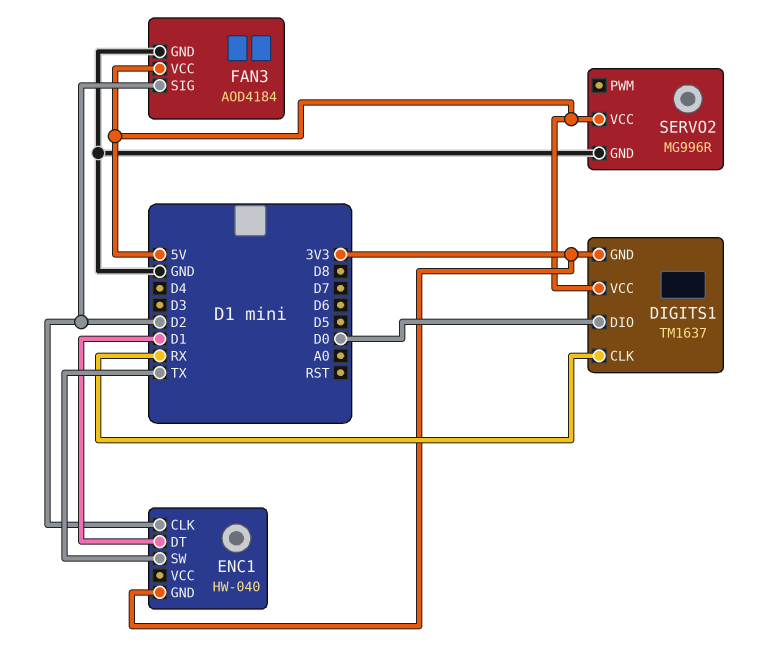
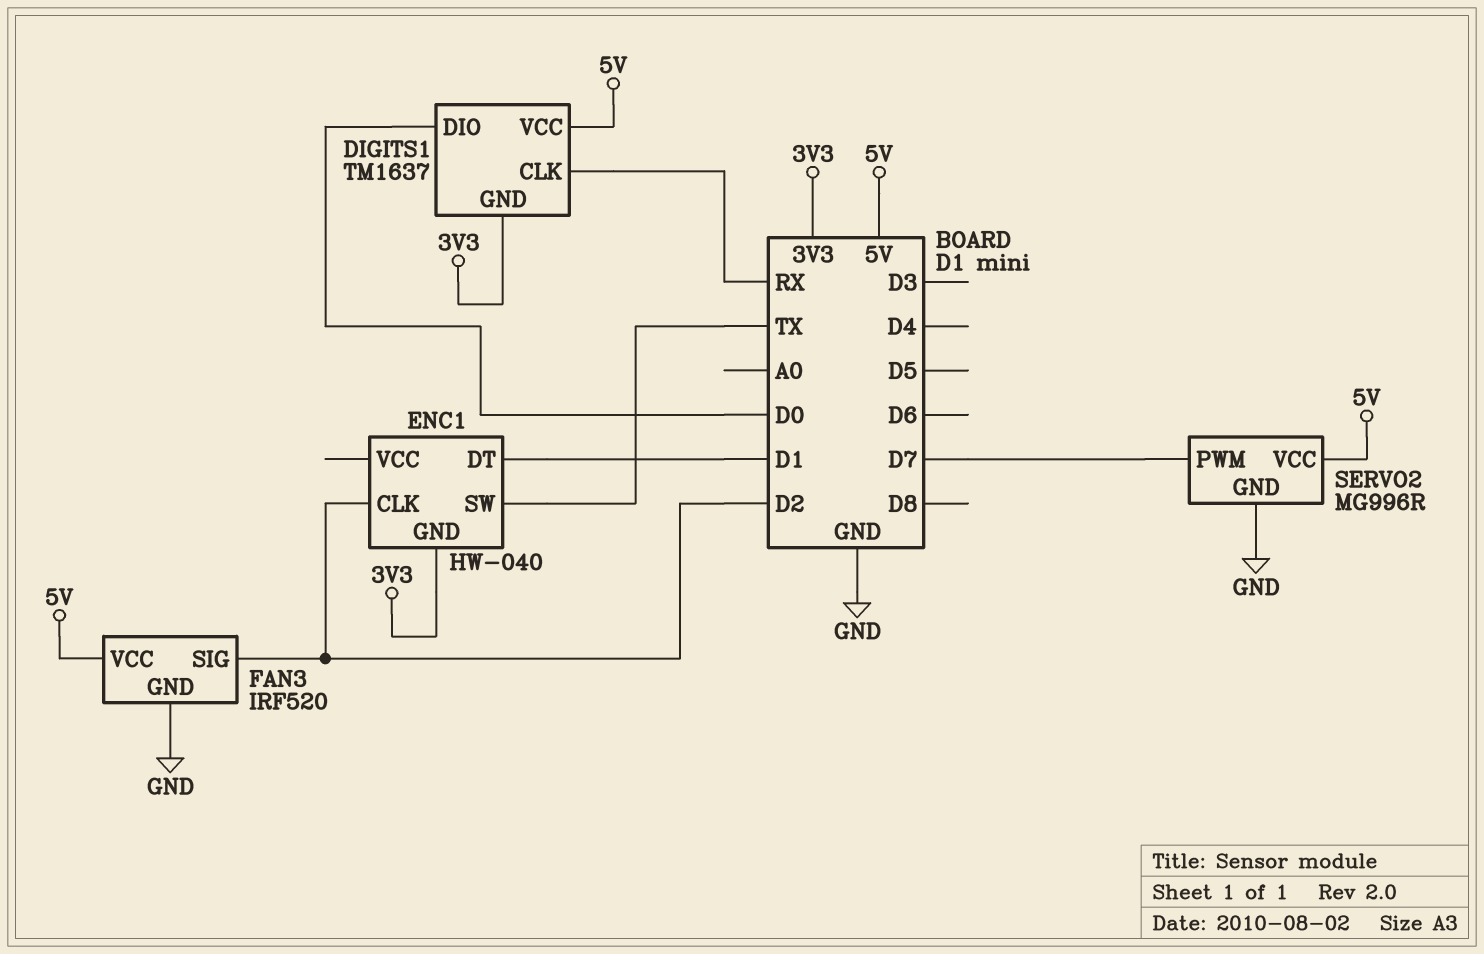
FAN3: AOD4184 -> IRF520
SERVO2 pin PWM: none -> D7

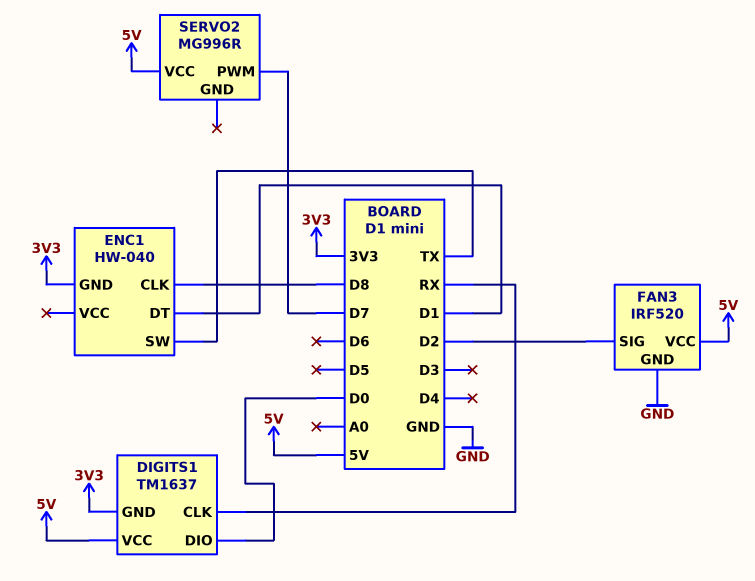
ENC1 pin CLK: D2 -> D8
SERVO2 pin GND: GND -> none

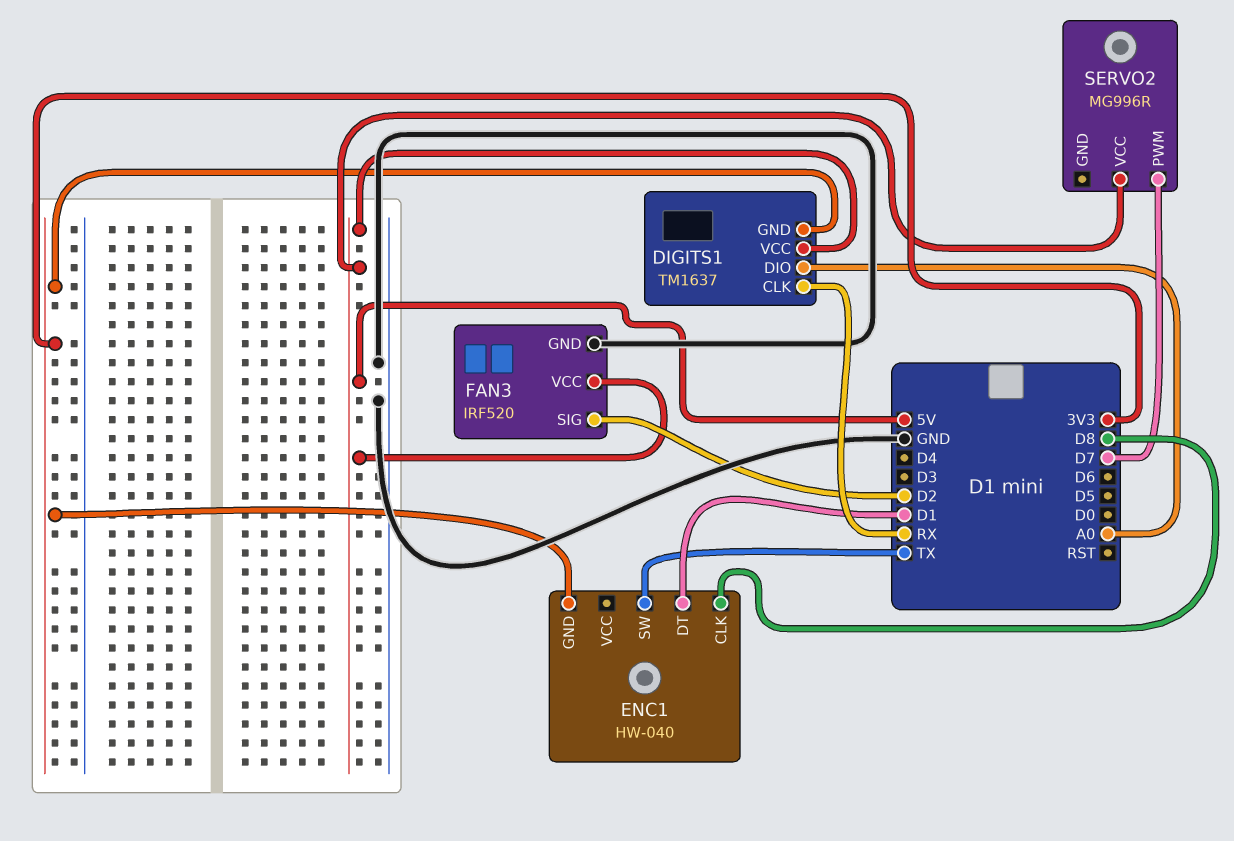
DIGITS1 pin DIO: D0 -> A0

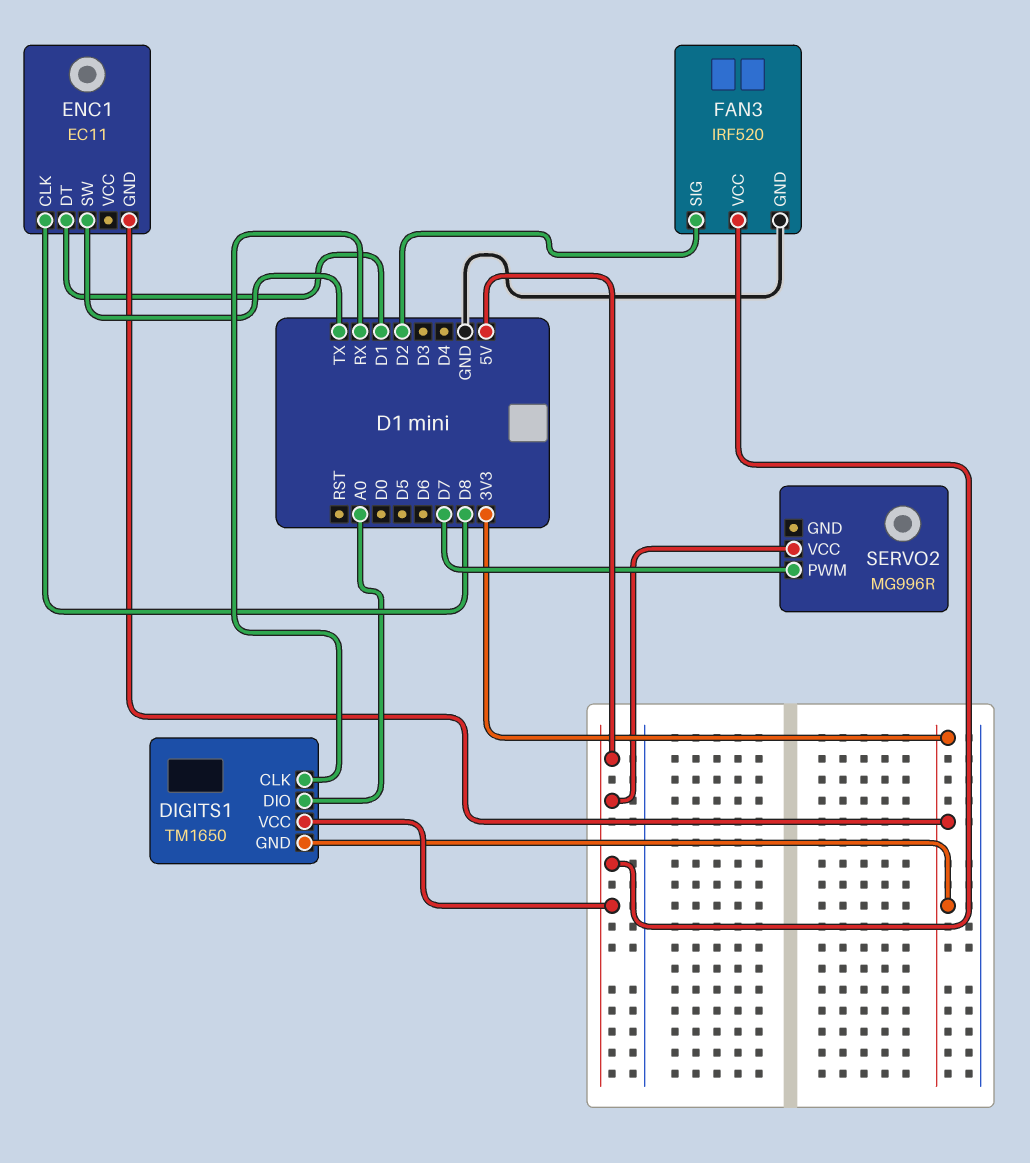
DIGITS1: TM1637 -> TM1650
ENC1: HW-040 -> EC11

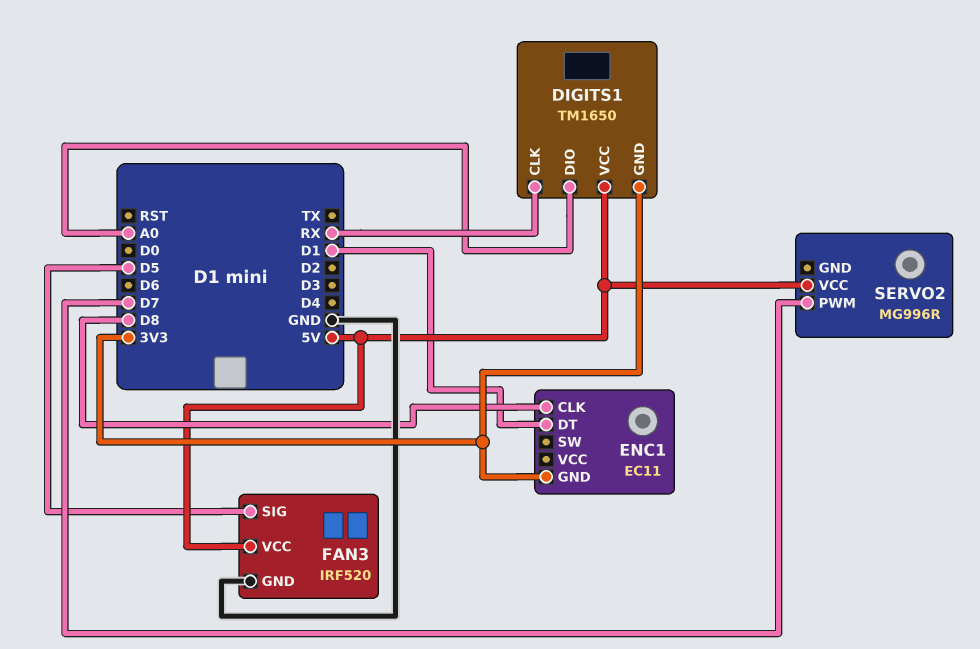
ENC1 pin SW: TX -> none
FAN3 pin SIG: D2 -> D5

